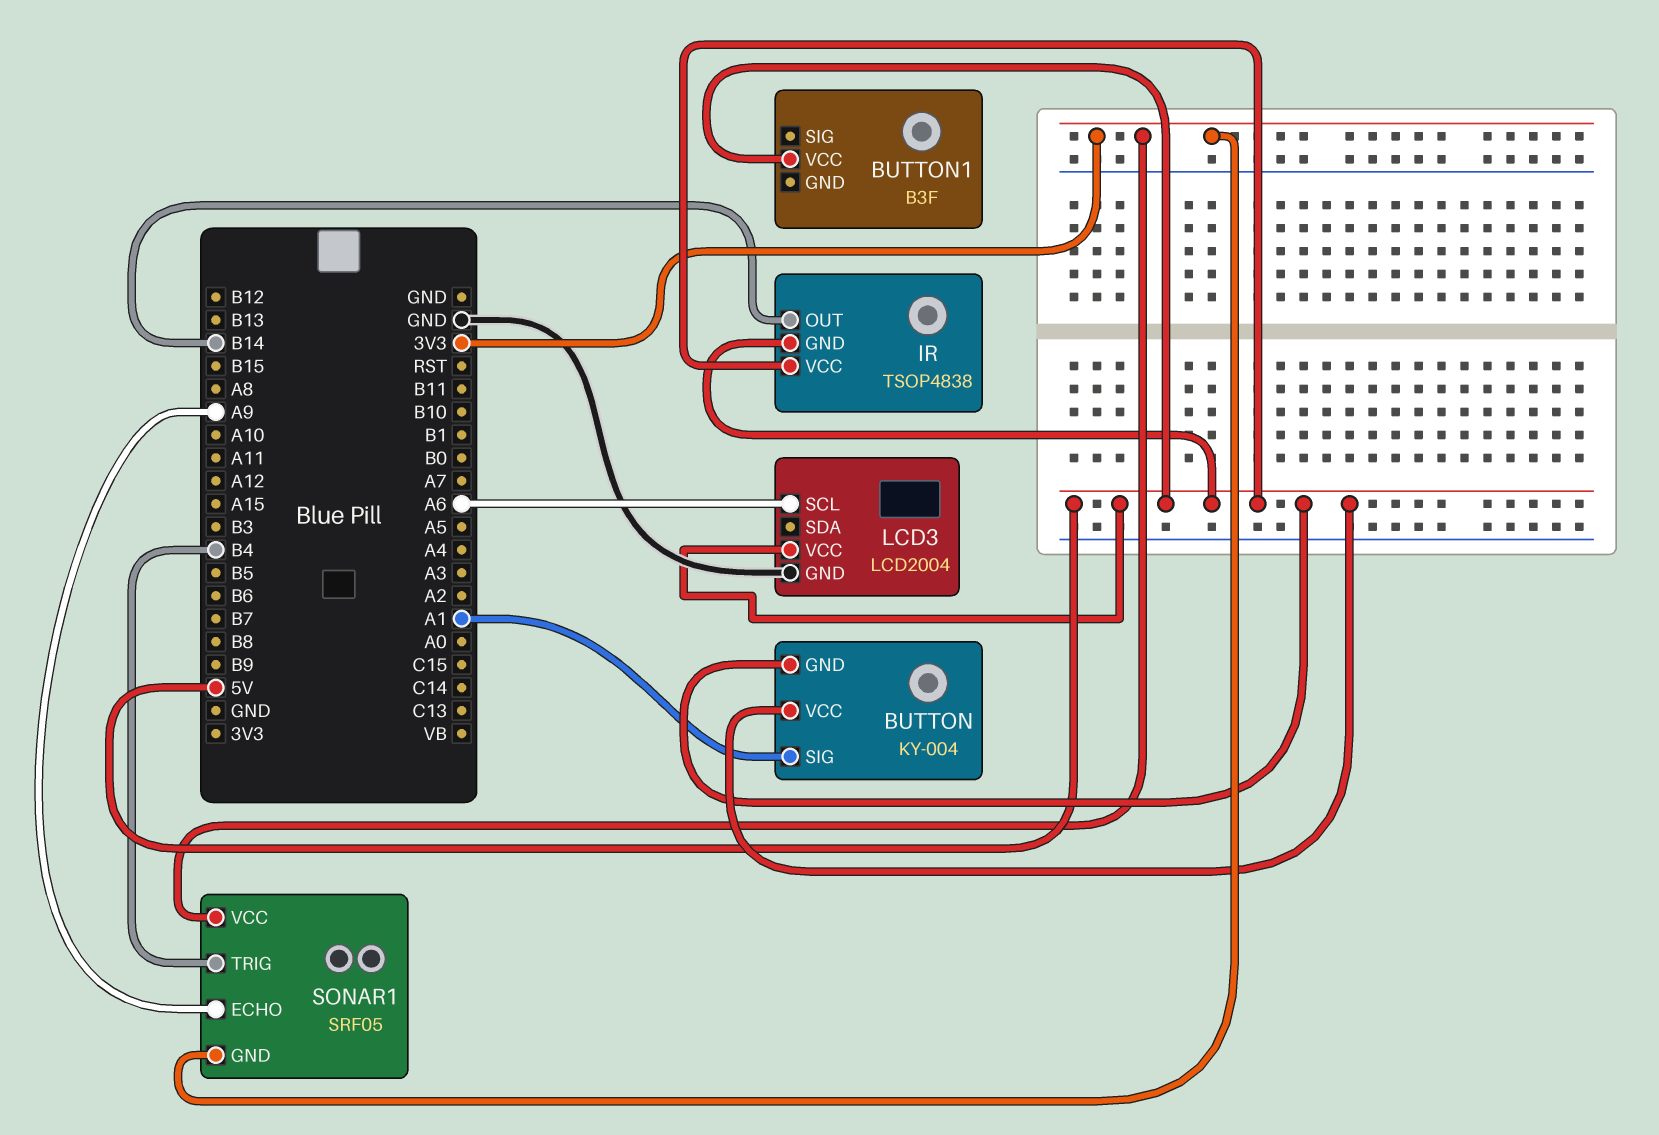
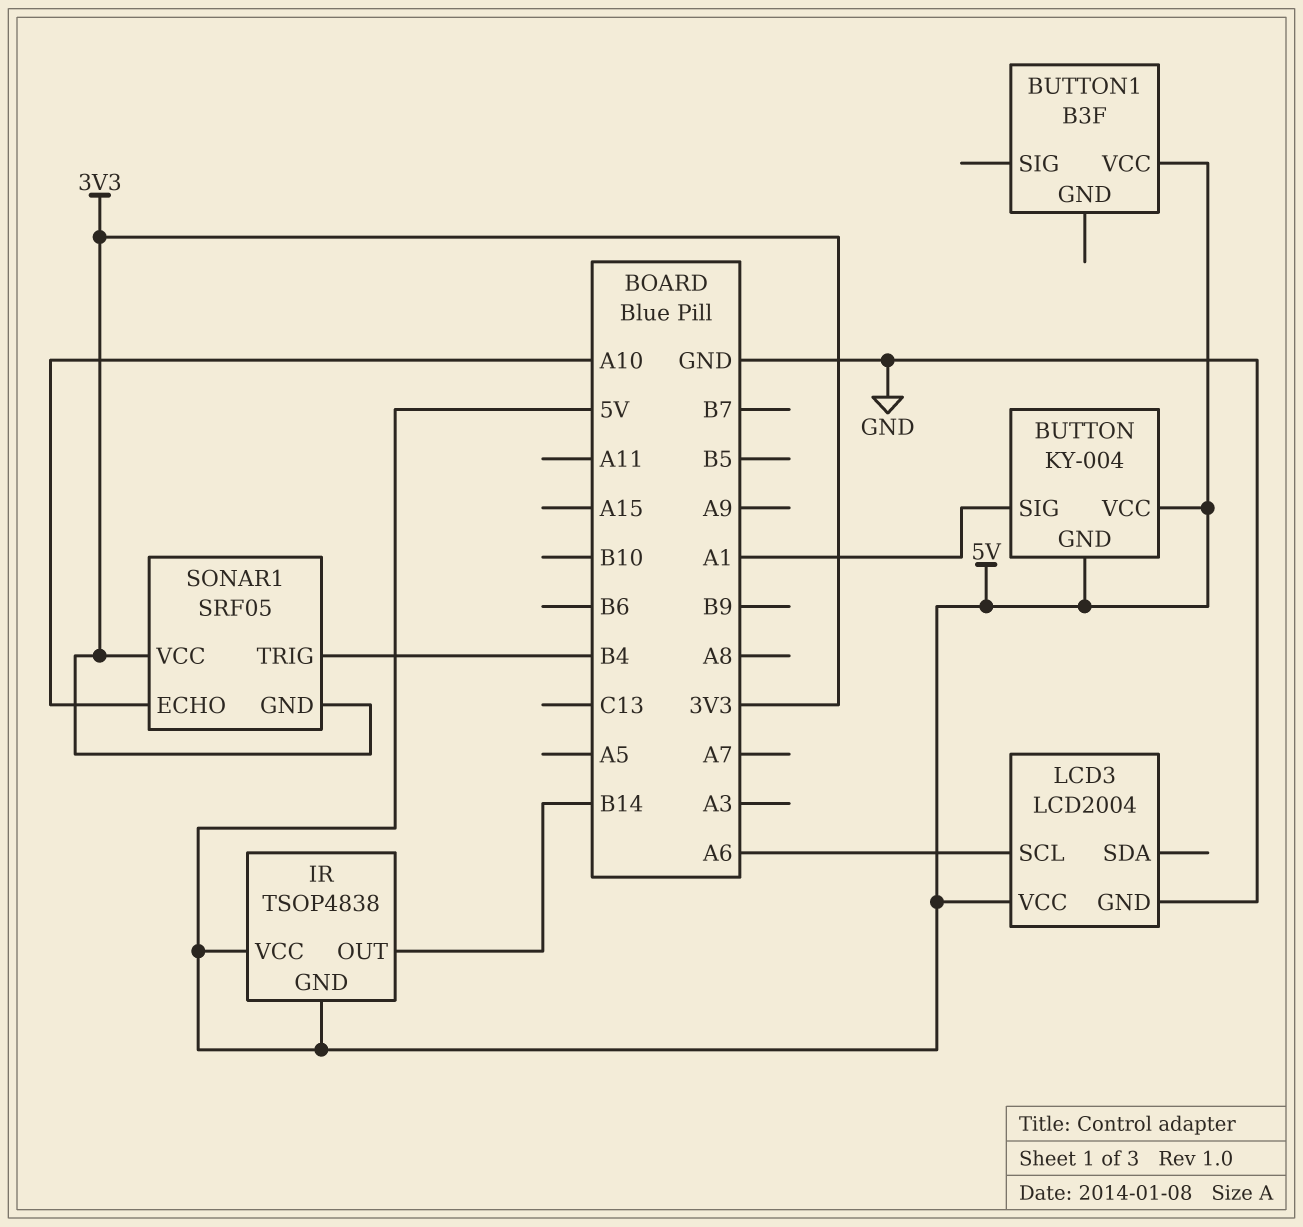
SONAR1 pin ECHO: A9 -> A10

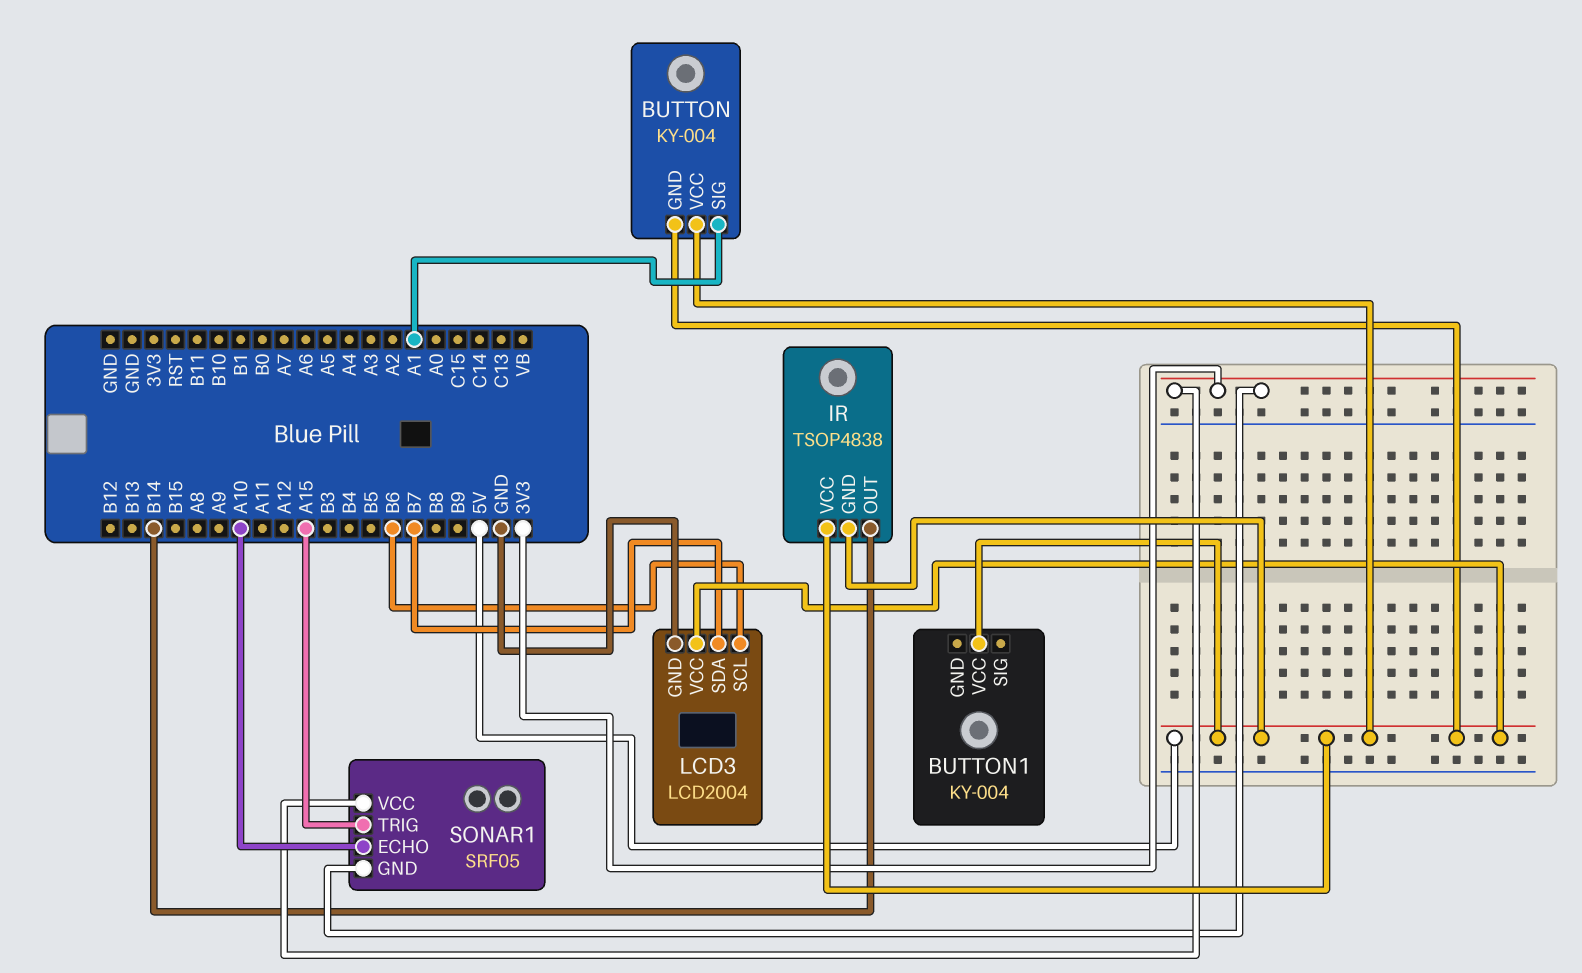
BUTTON1: B3F -> KY-004
LCD3 pin SCL: A6 -> B6
LCD3 pin SDA: none -> B7
SONAR1 pin TRIG: B4 -> A15

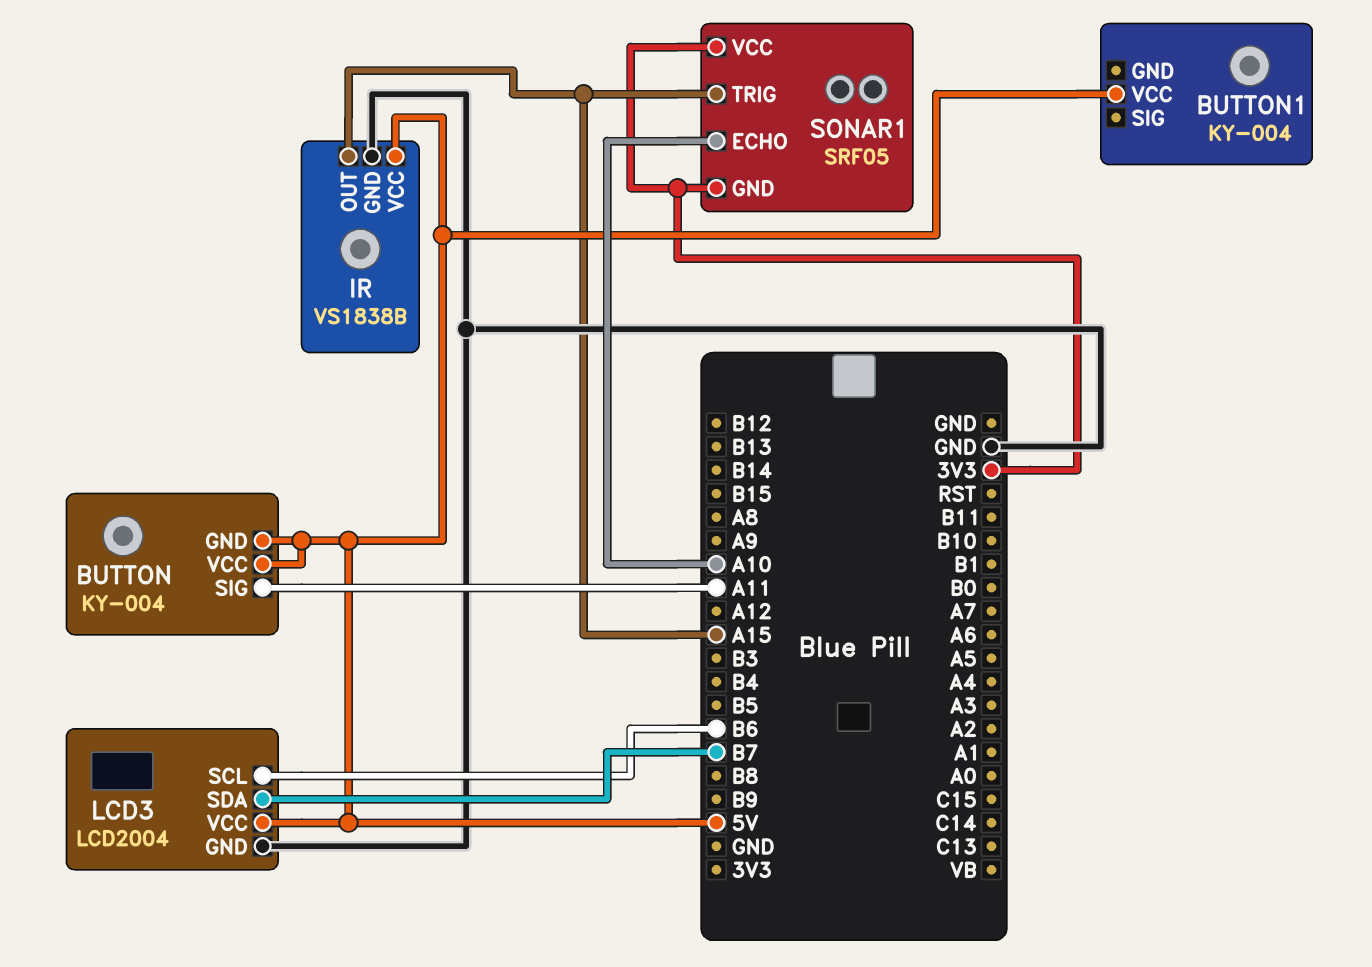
BUTTON pin SIG: A1 -> A11
IR: TSOP4838 -> VS1838B
IR pin GND: 5V -> GND
IR pin OUT: B14 -> A15

